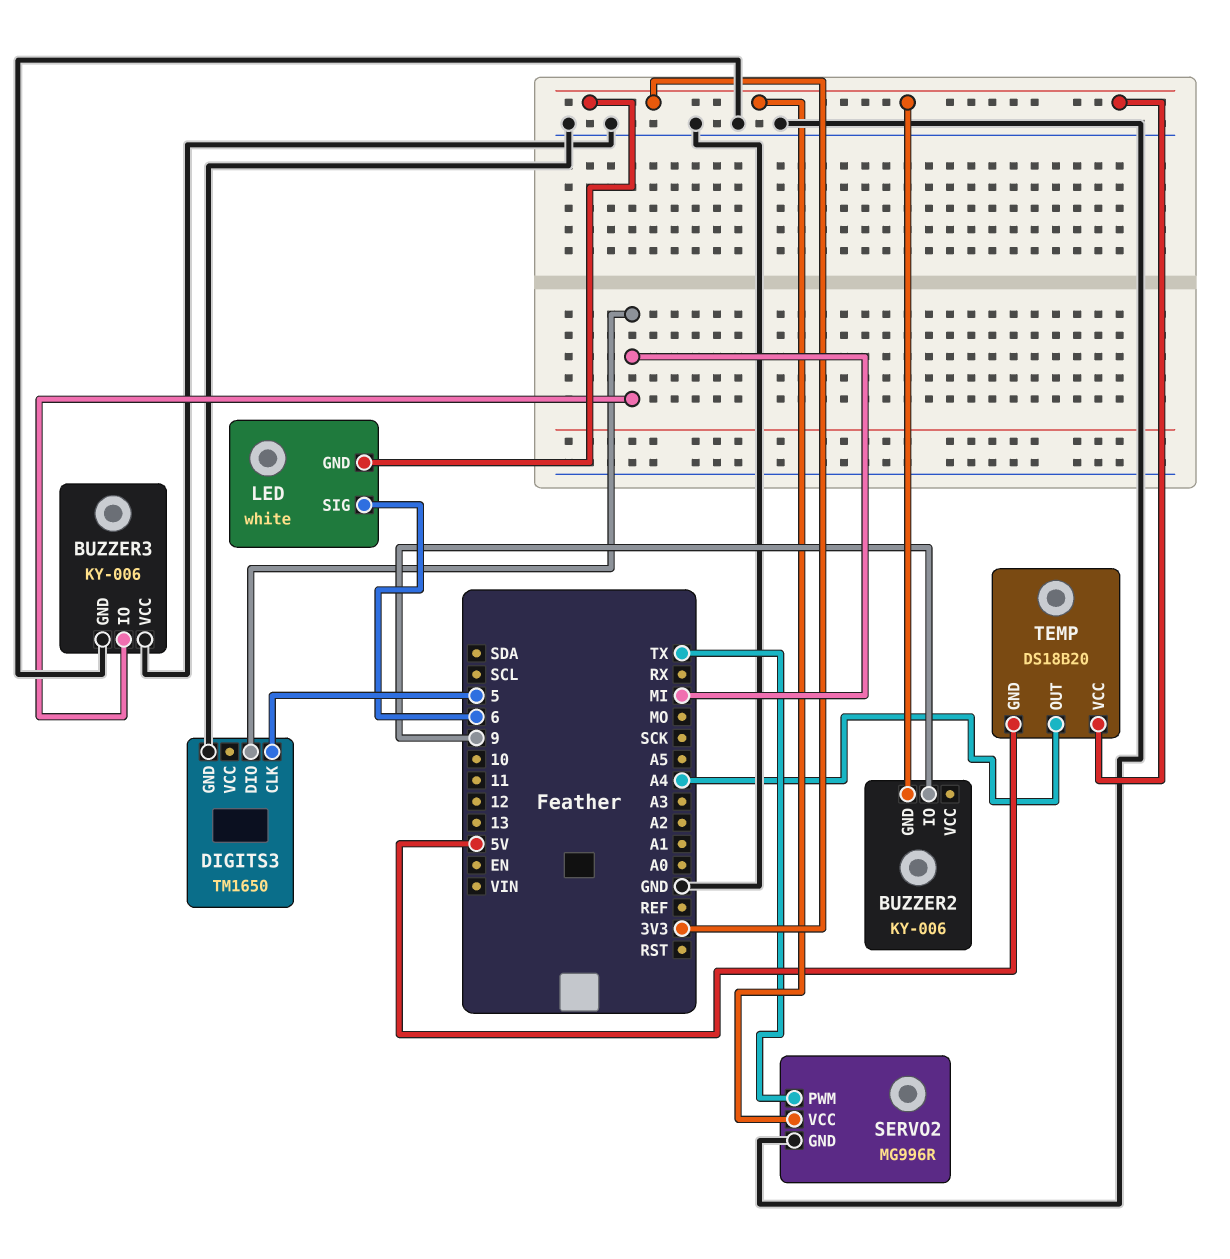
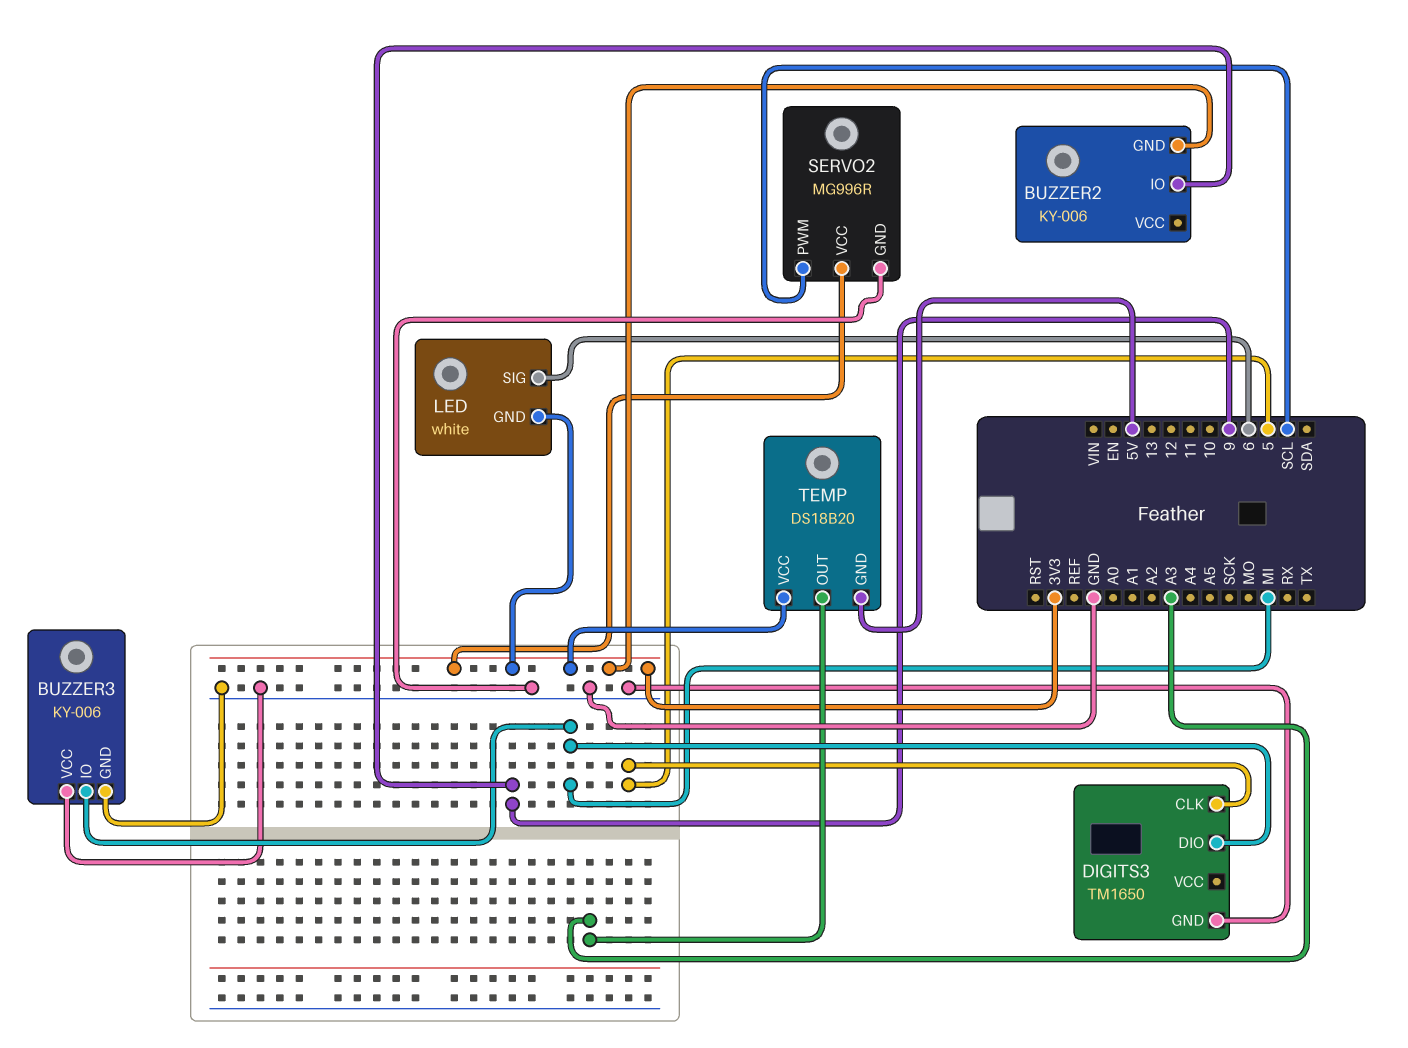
SERVO2 pin PWM: TX -> SCL
TEMP pin OUT: A4 -> A3

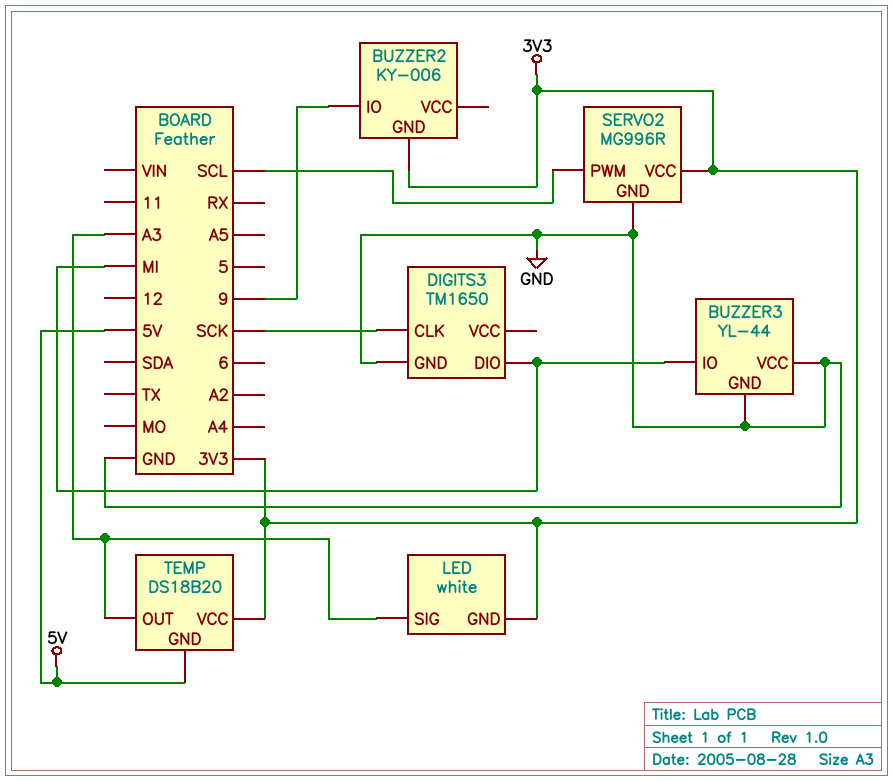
BUZZER3: KY-006 -> YL-44
DIGITS3 pin CLK: 5 -> SCK
LED pin SIG: 6 -> A3

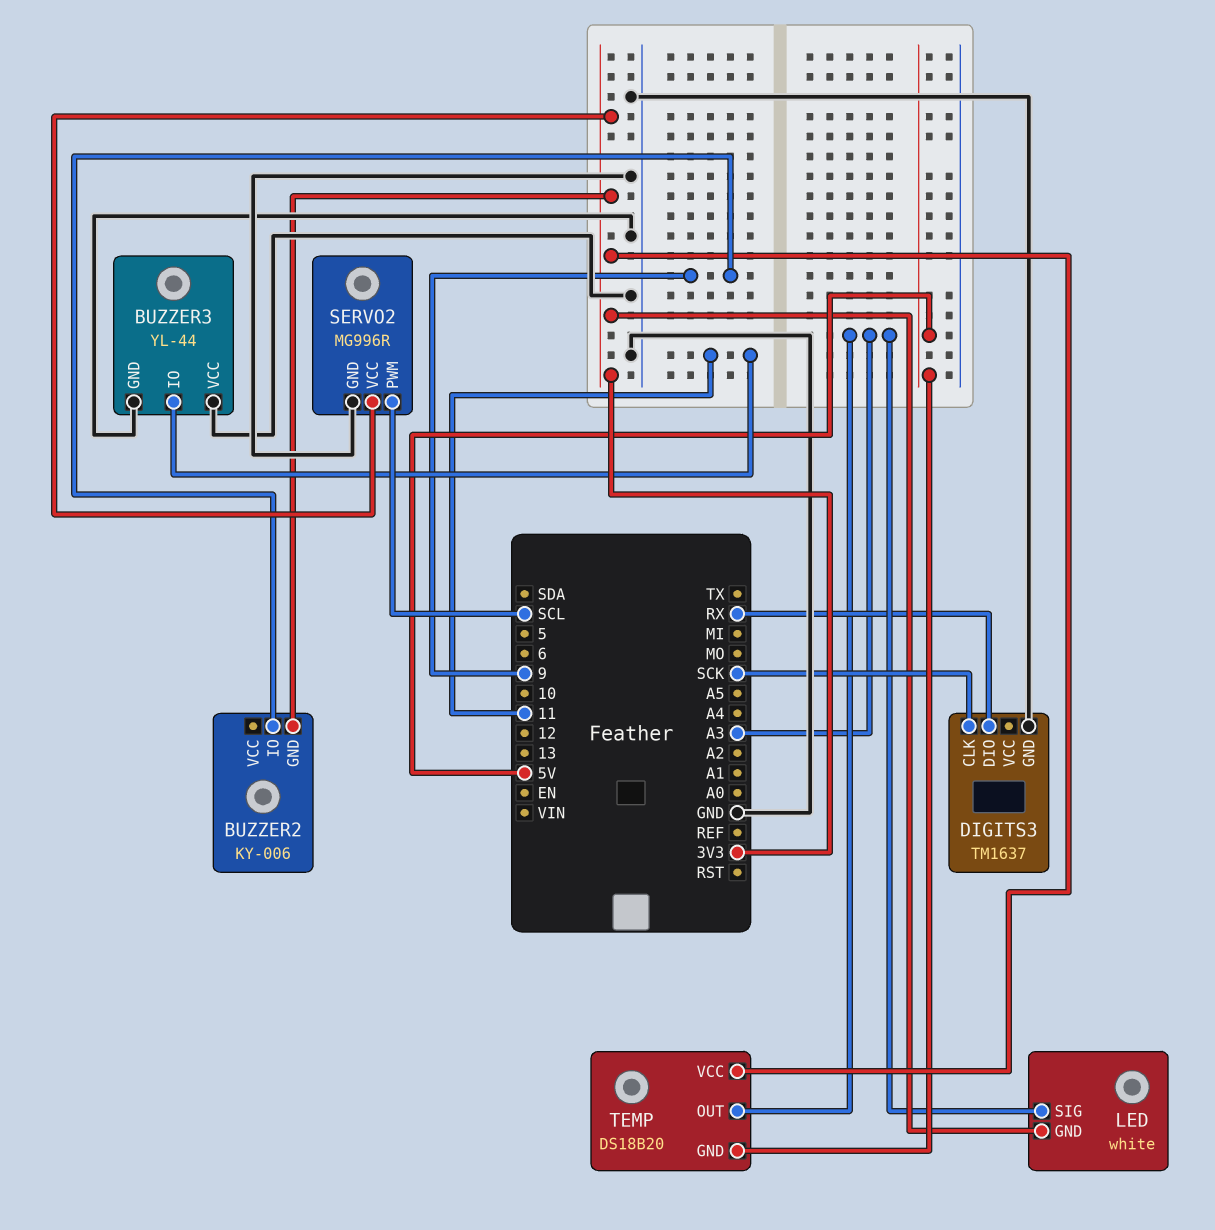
BUZZER3 pin IO: MI -> 11
DIGITS3: TM1650 -> TM1637
DIGITS3 pin DIO: MI -> RX

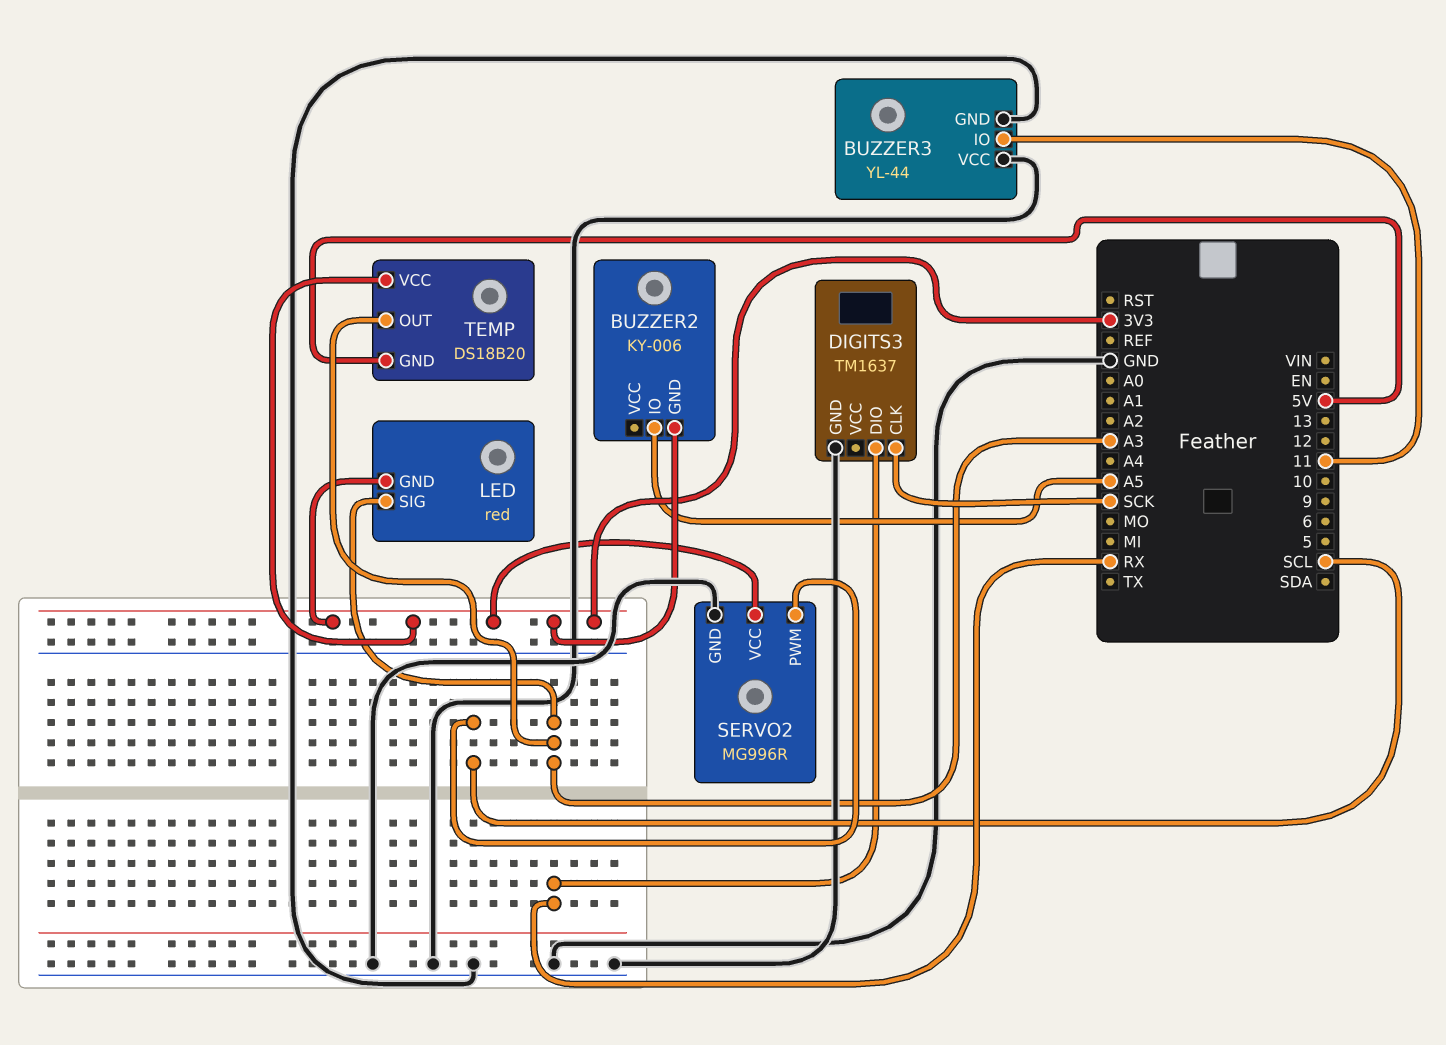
BUZZER2 pin IO: 9 -> A5
LED: white -> red

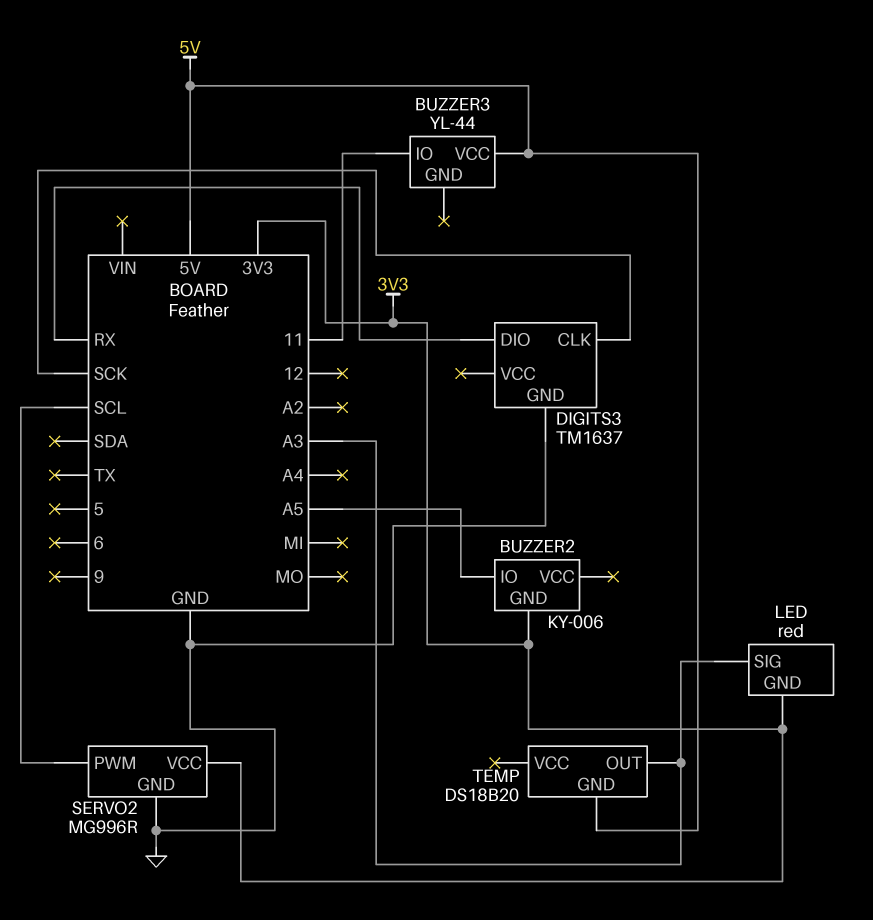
BUZZER3 pin GND: GND -> none
BUZZER3 pin VCC: GND -> 5V
TEMP pin VCC: 3V3 -> none

